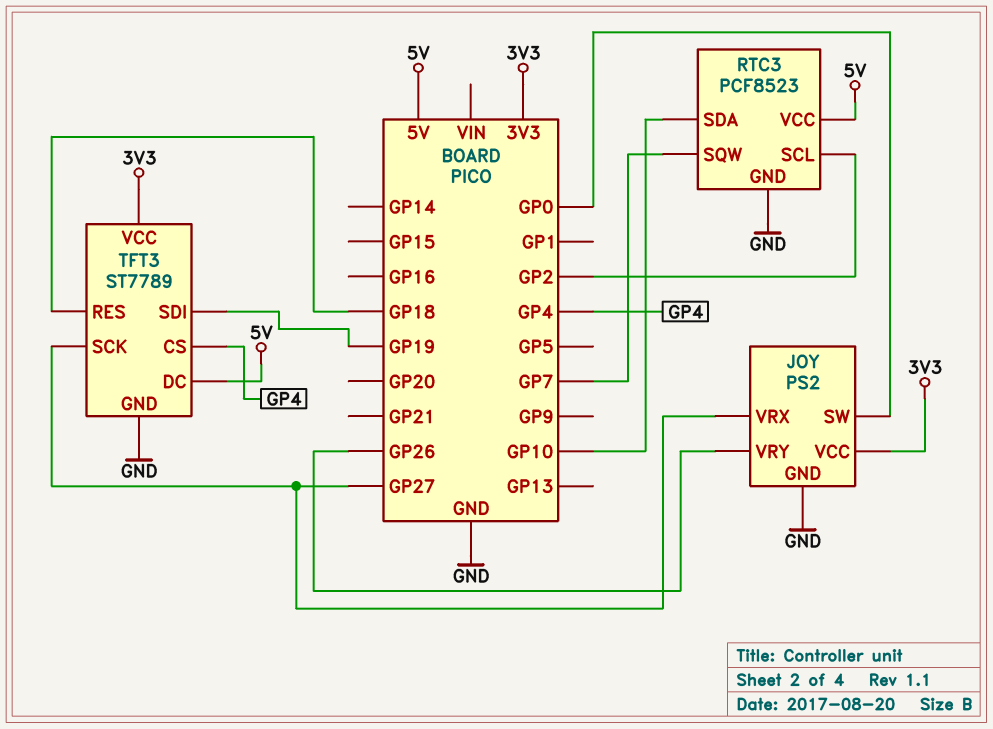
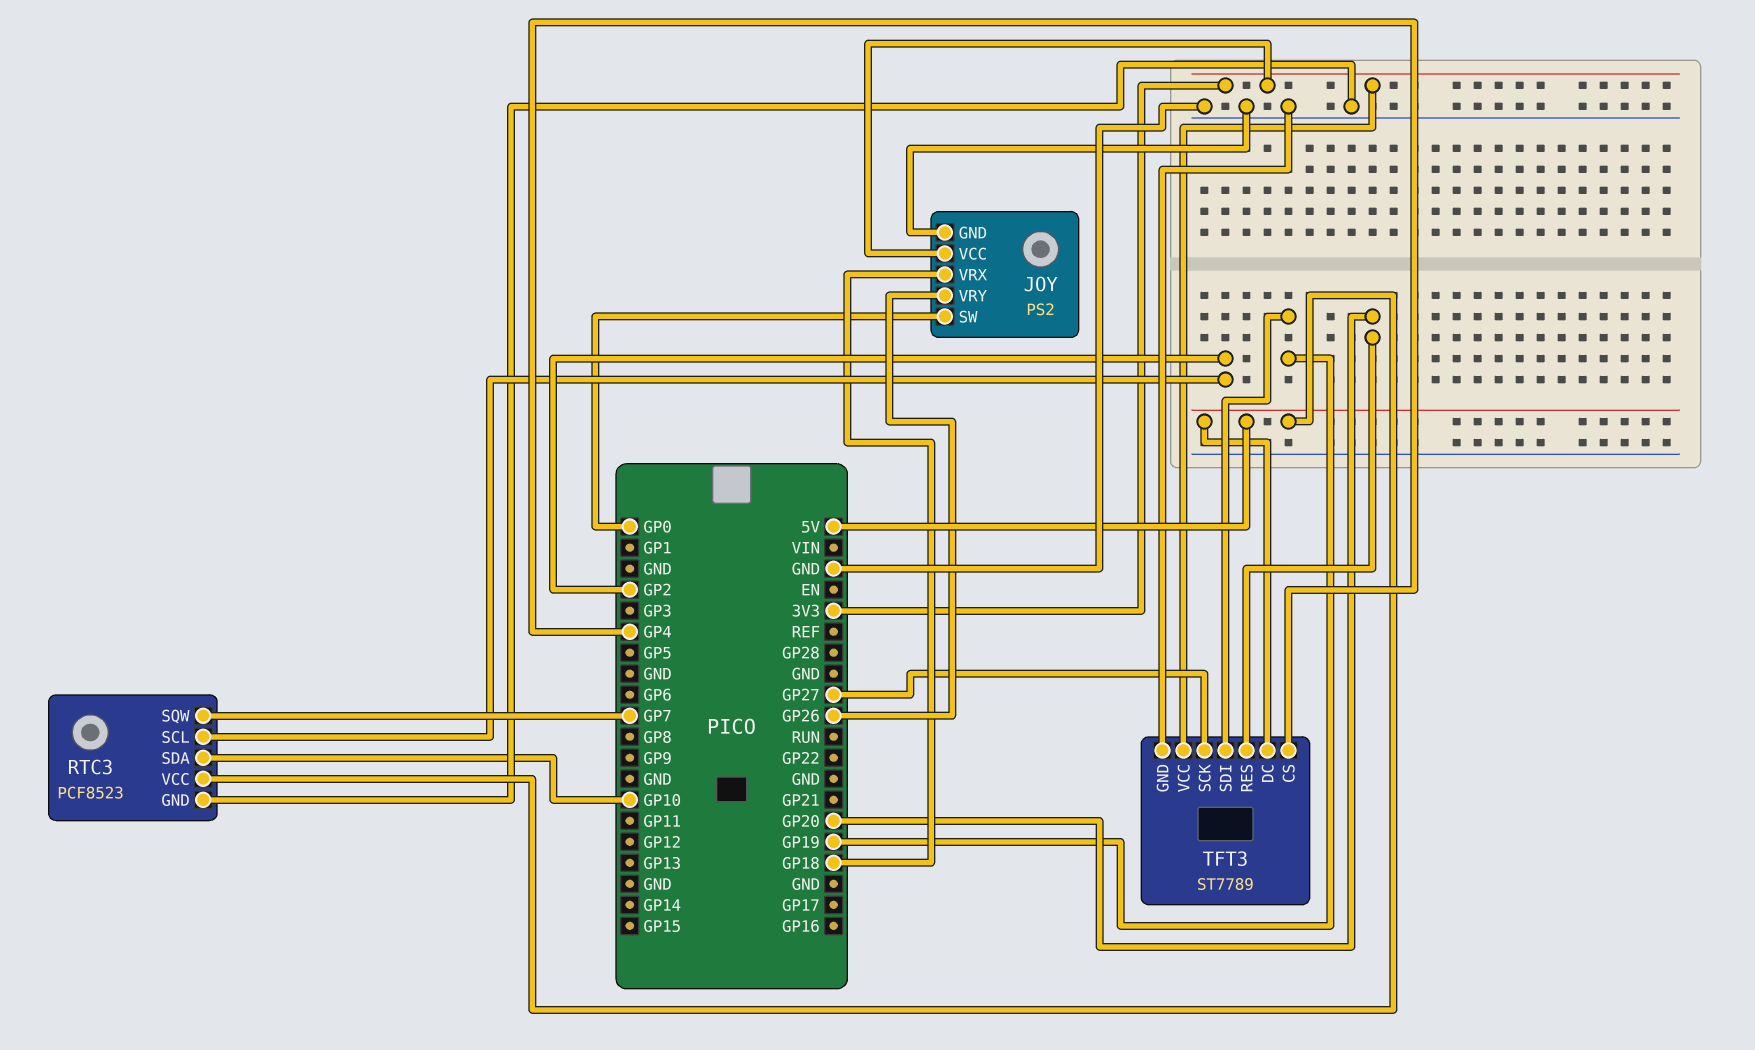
JOY pin VRX: GP27 -> GP18
TFT3 pin RES: GP18 -> GP20

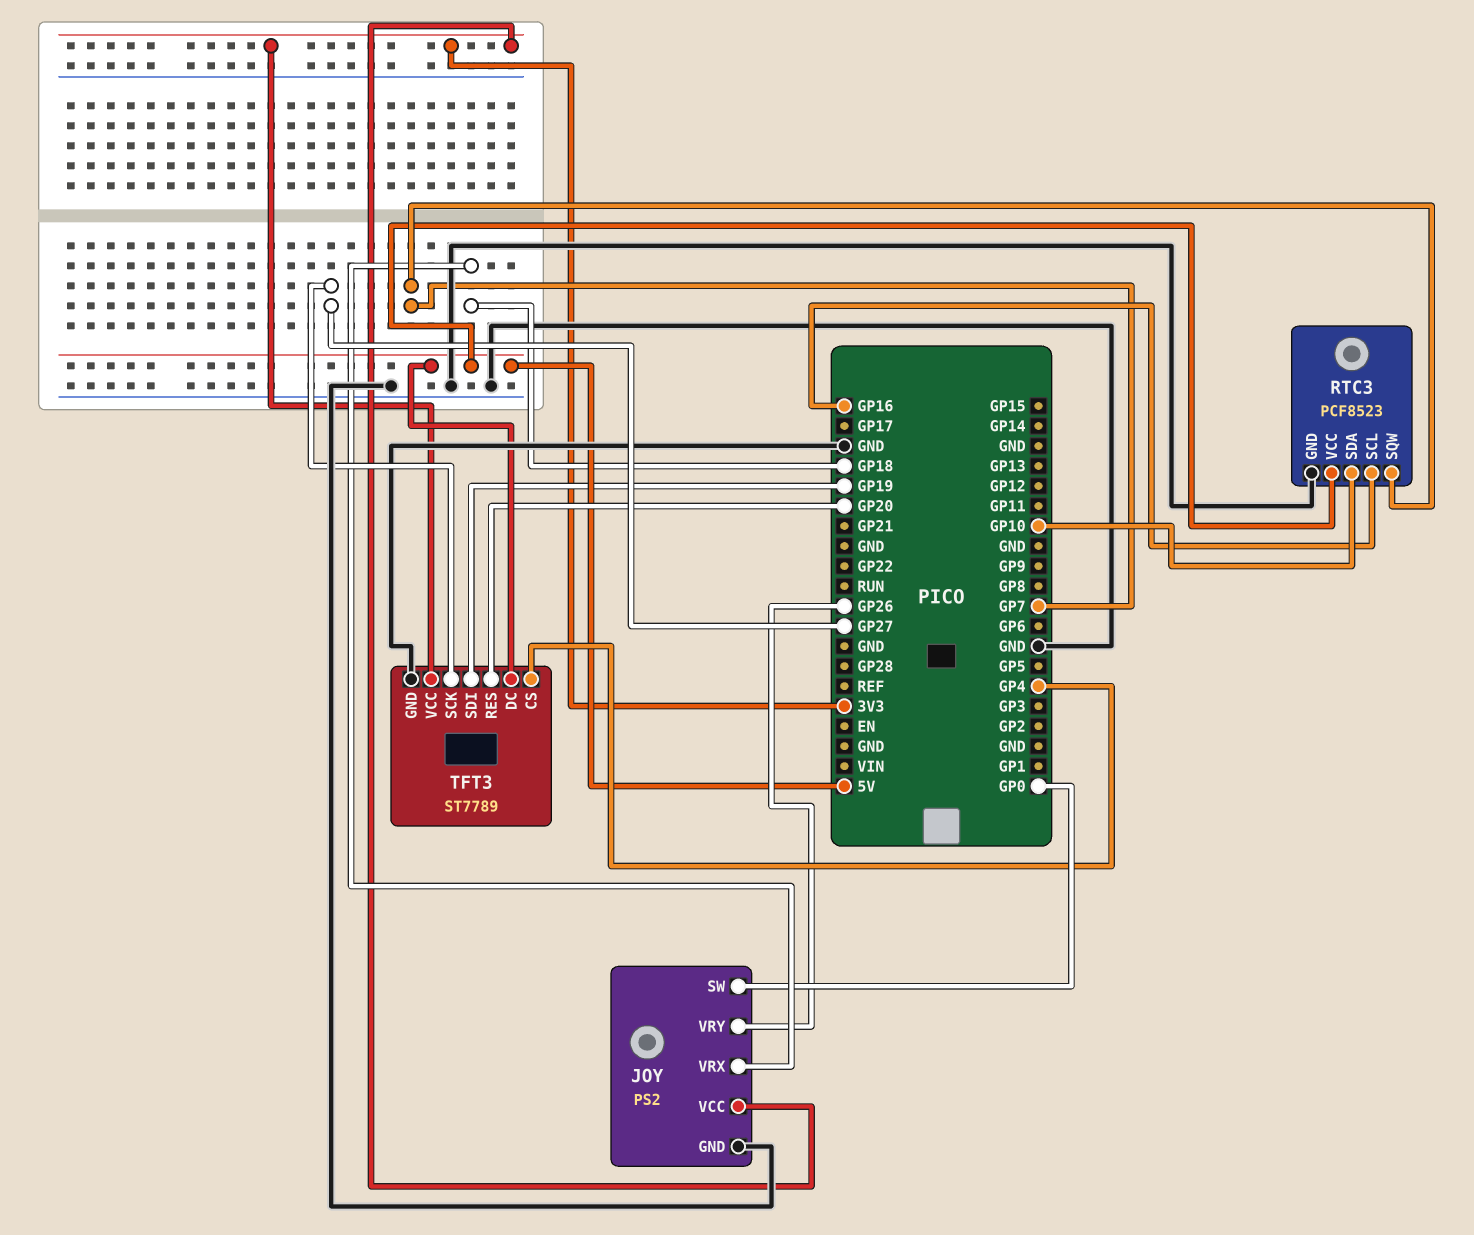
RTC3 pin SCL: GP2 -> GP16

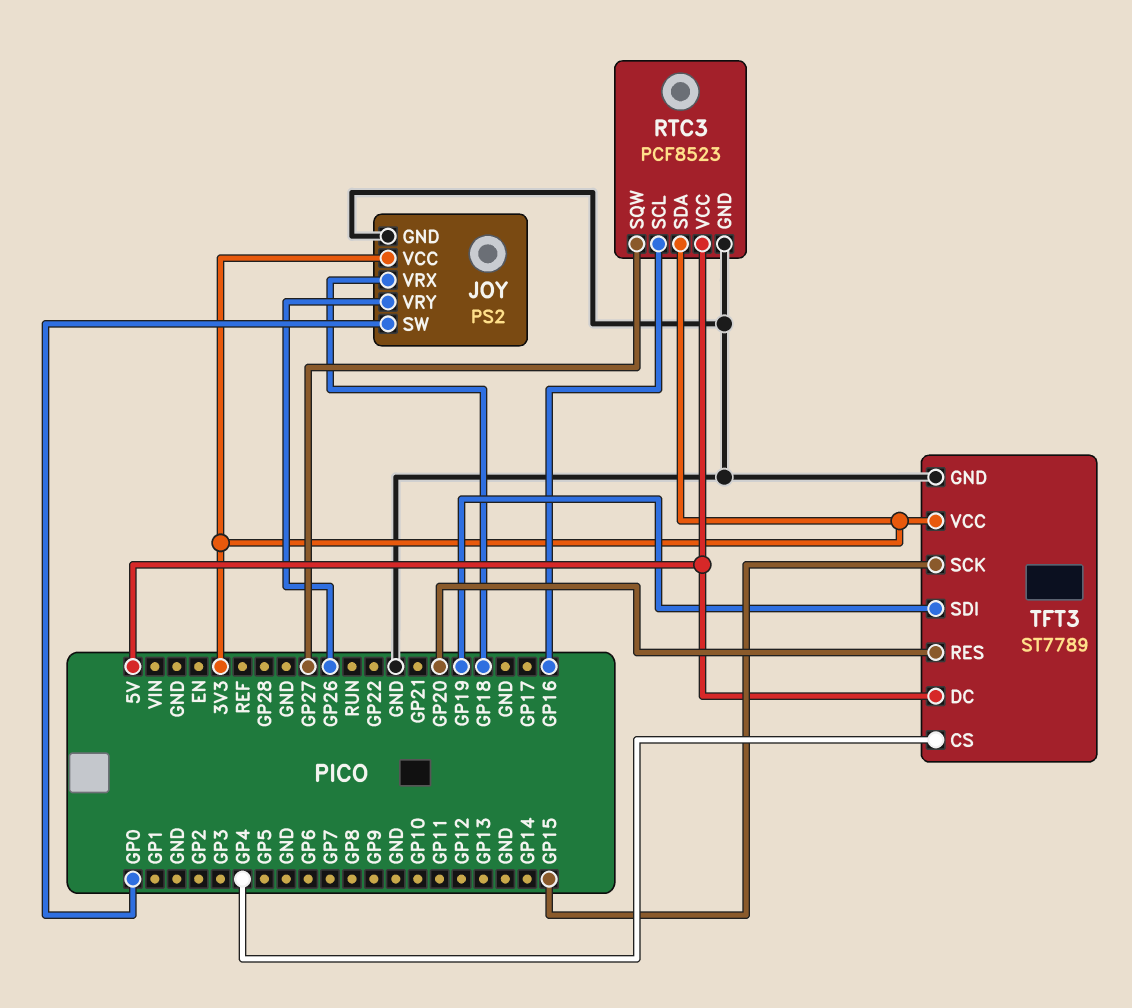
RTC3 pin SDA: GP10 -> 3V3
RTC3 pin SQW: GP7 -> GP27
TFT3 pin SCK: GP27 -> GP15

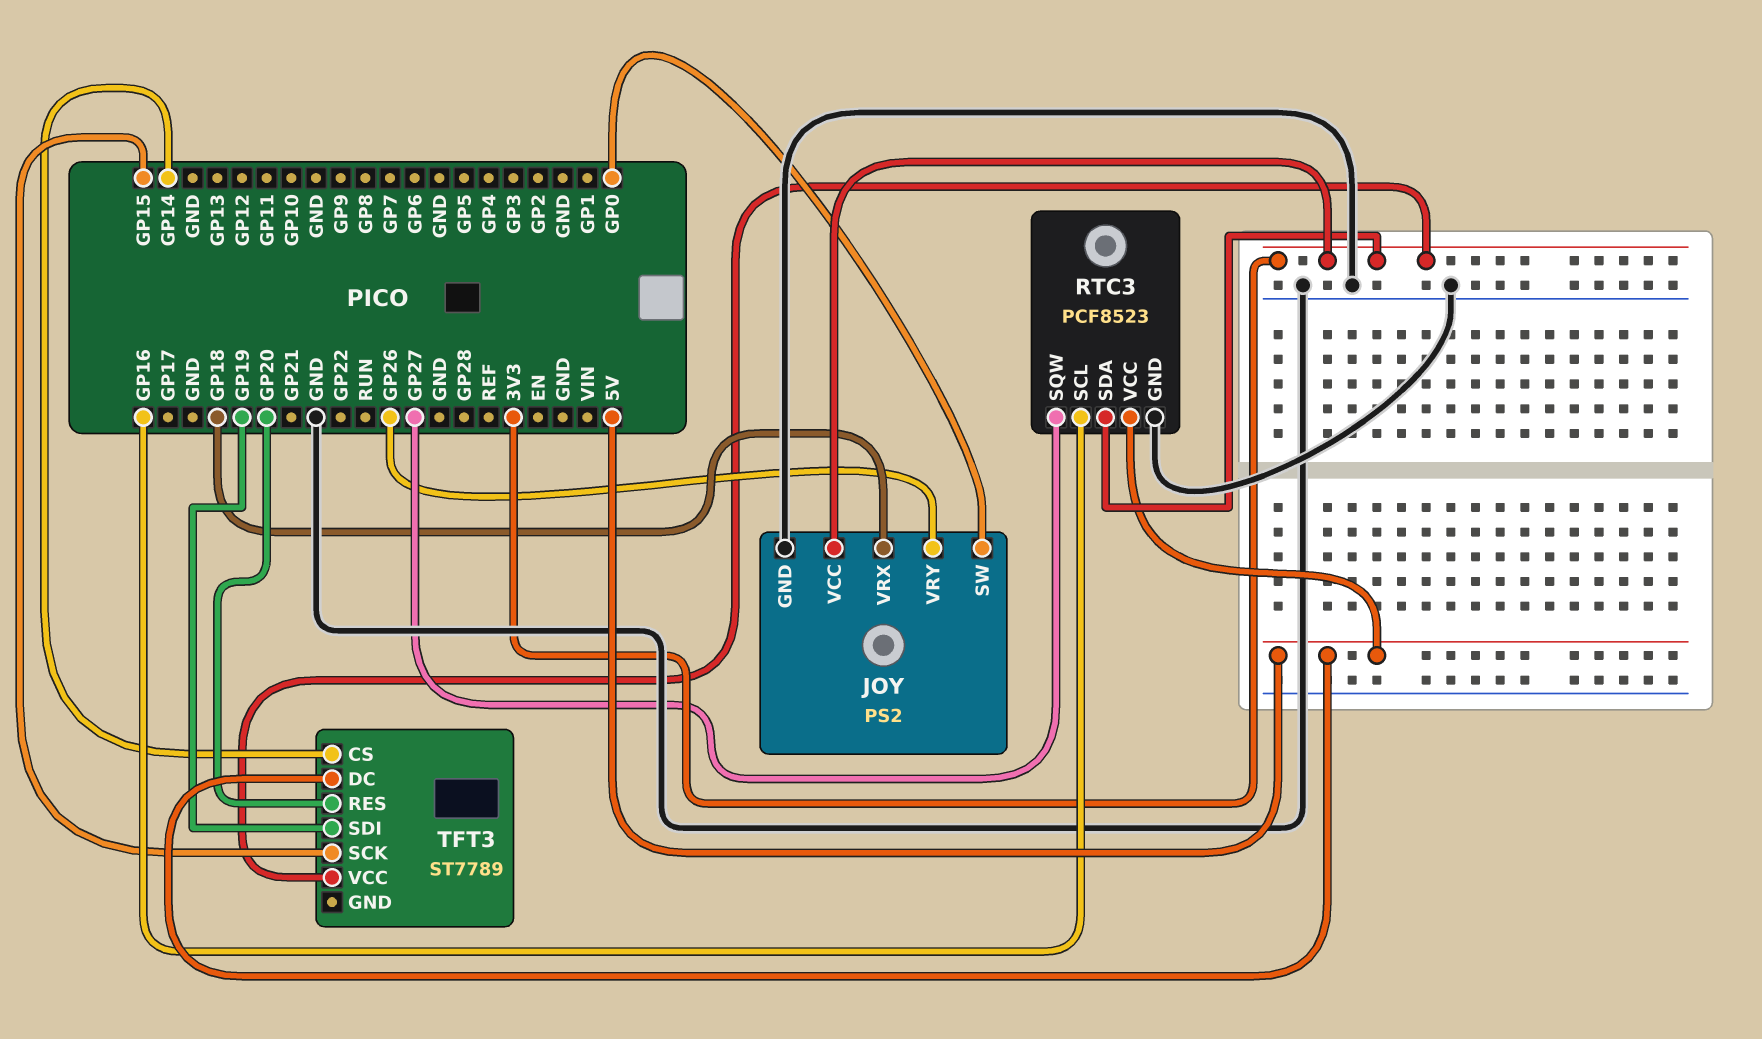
TFT3 pin CS: GP4 -> GP14
TFT3 pin GND: GND -> none

